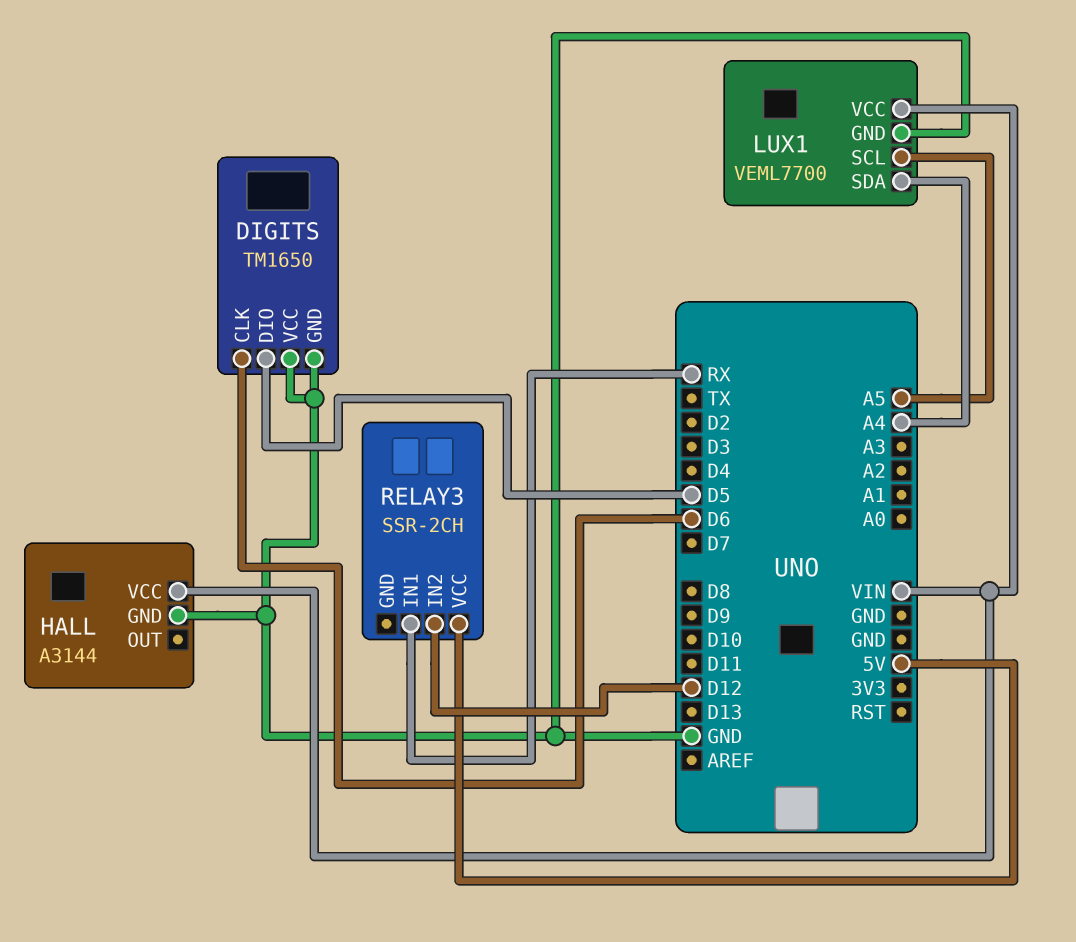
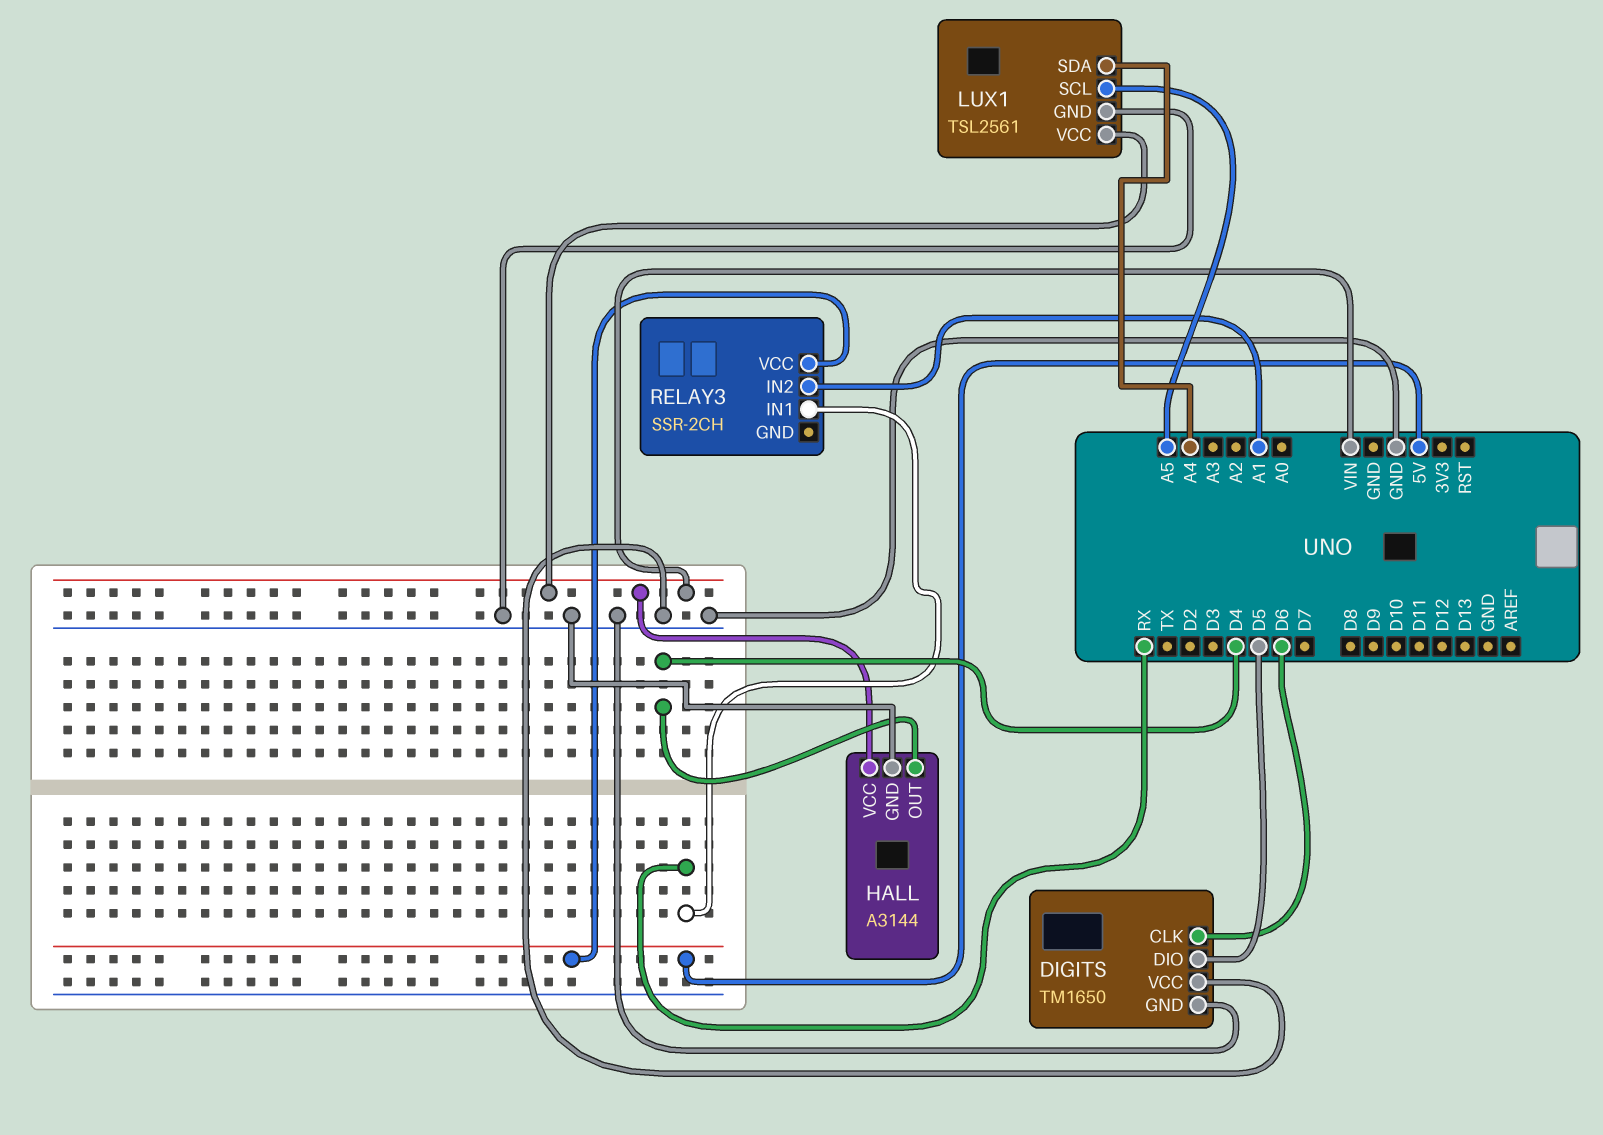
HALL pin OUT: none -> D4
LUX1: VEML7700 -> TSL2561
RELAY3 pin IN2: D12 -> A1

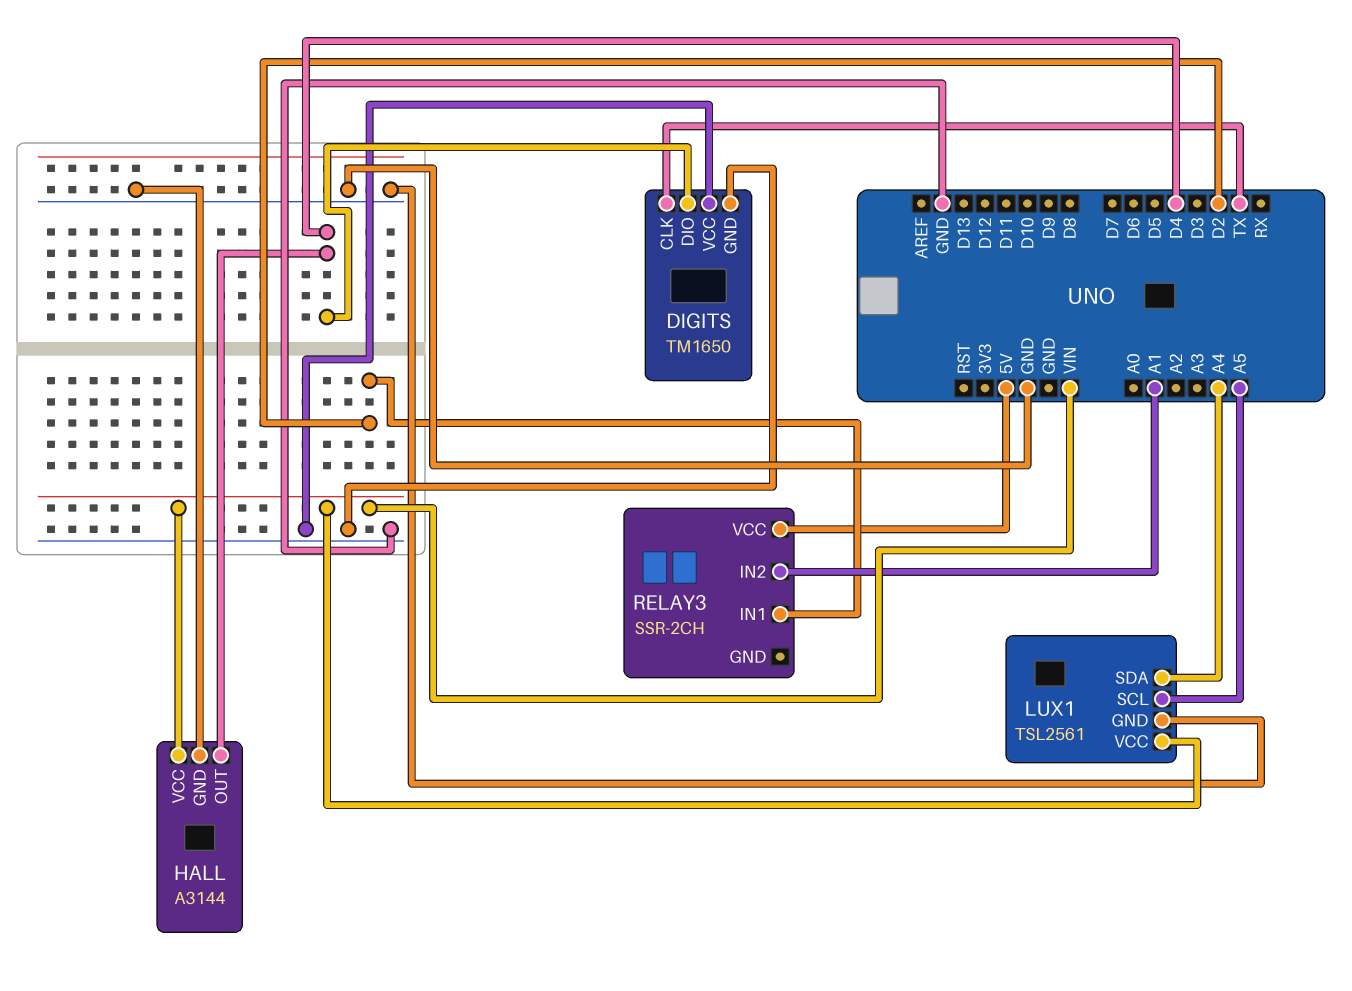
DIGITS pin CLK: D6 -> TX
DIGITS pin DIO: D5 -> D4
RELAY3 pin IN1: RX -> D2

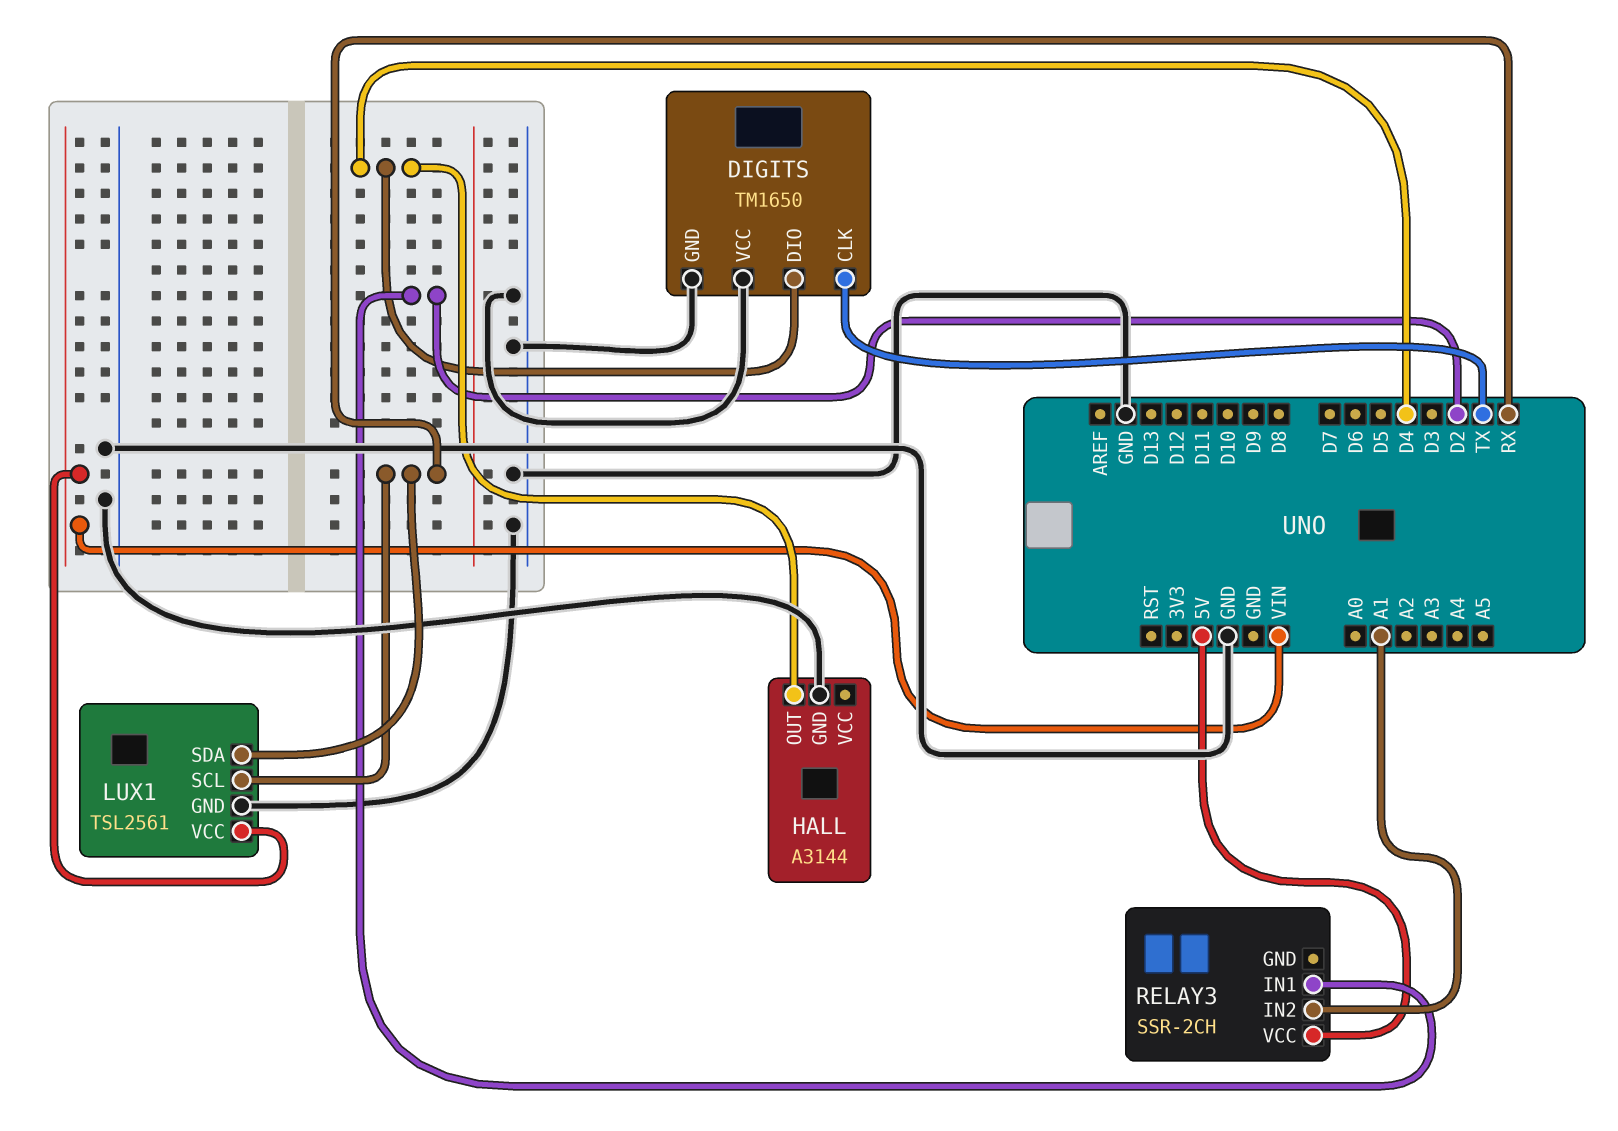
HALL pin VCC: VIN -> none
LUX1 pin SCL: A5 -> RX
LUX1 pin SDA: A4 -> RX

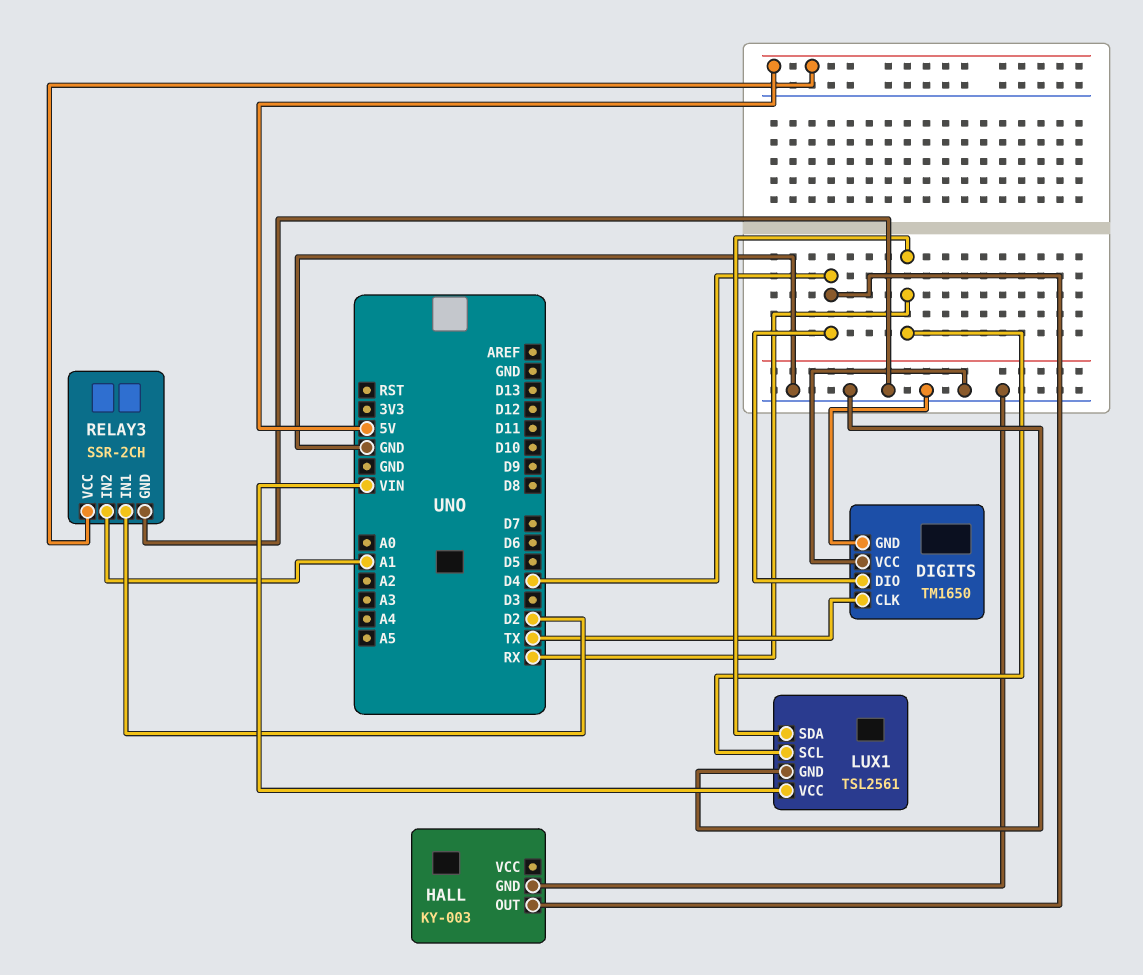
HALL: A3144 -> KY-003
RELAY3 pin GND: none -> GND

